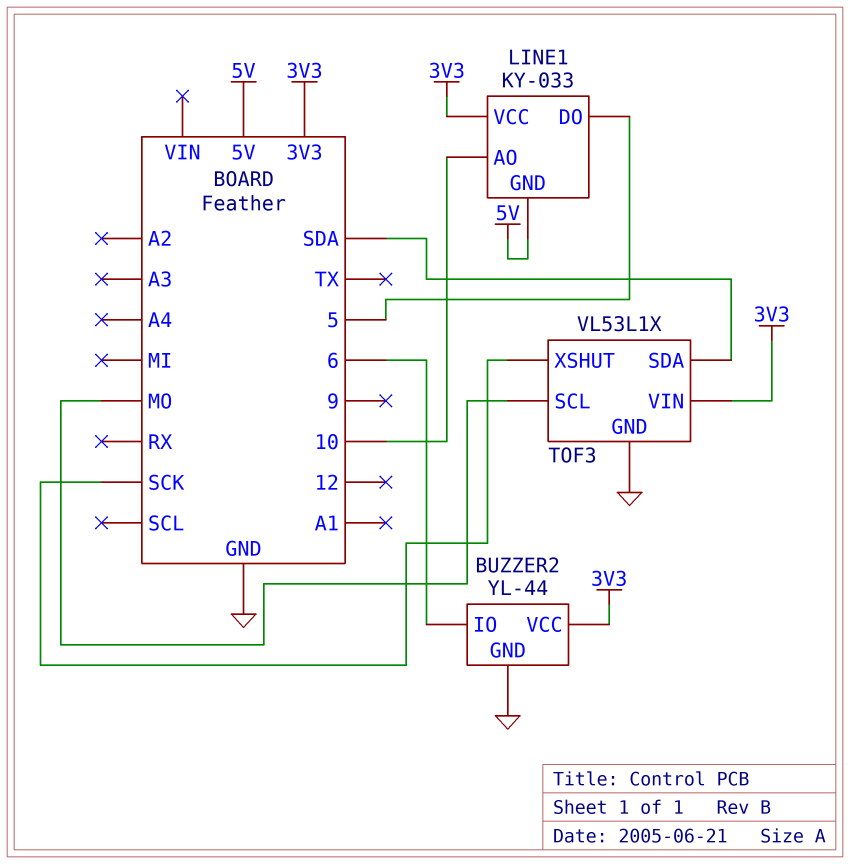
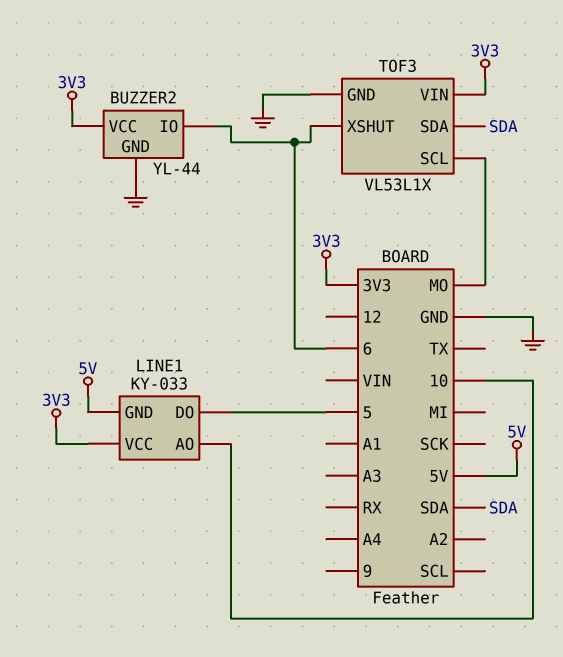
TOF3 pin XSHUT: SCK -> 6

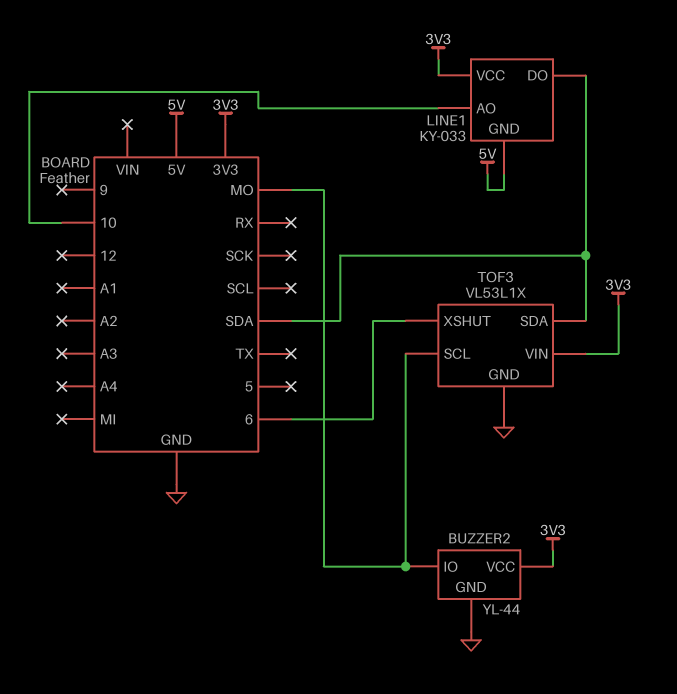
BUZZER2 pin IO: 6 -> MO
LINE1 pin DO: 5 -> SDA

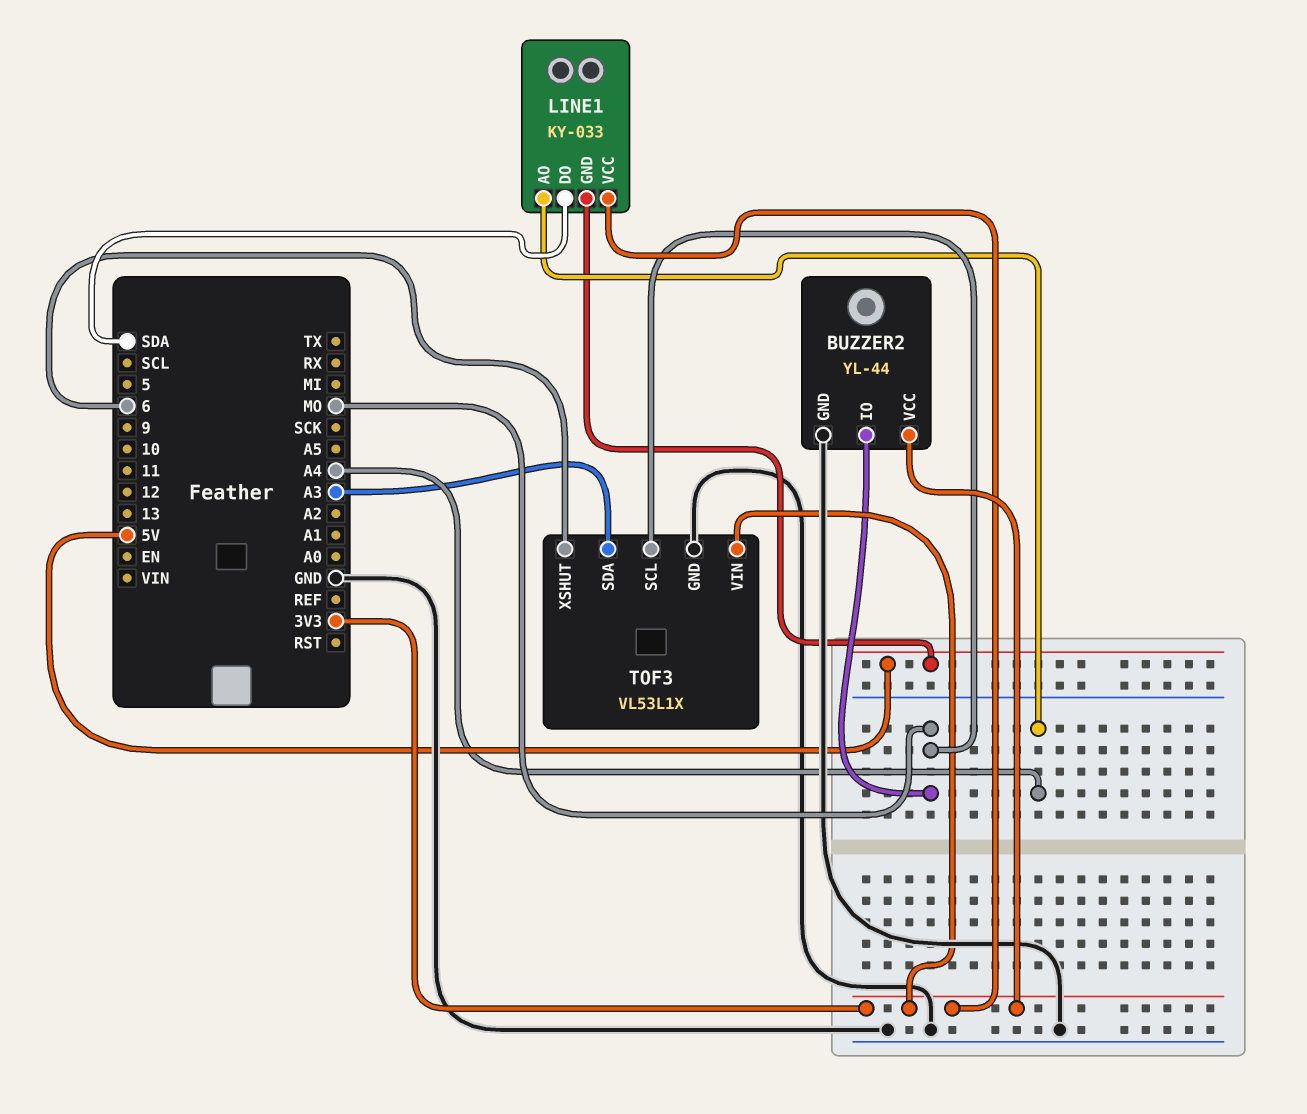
LINE1 pin AO: 10 -> A4
TOF3 pin SDA: SDA -> A3

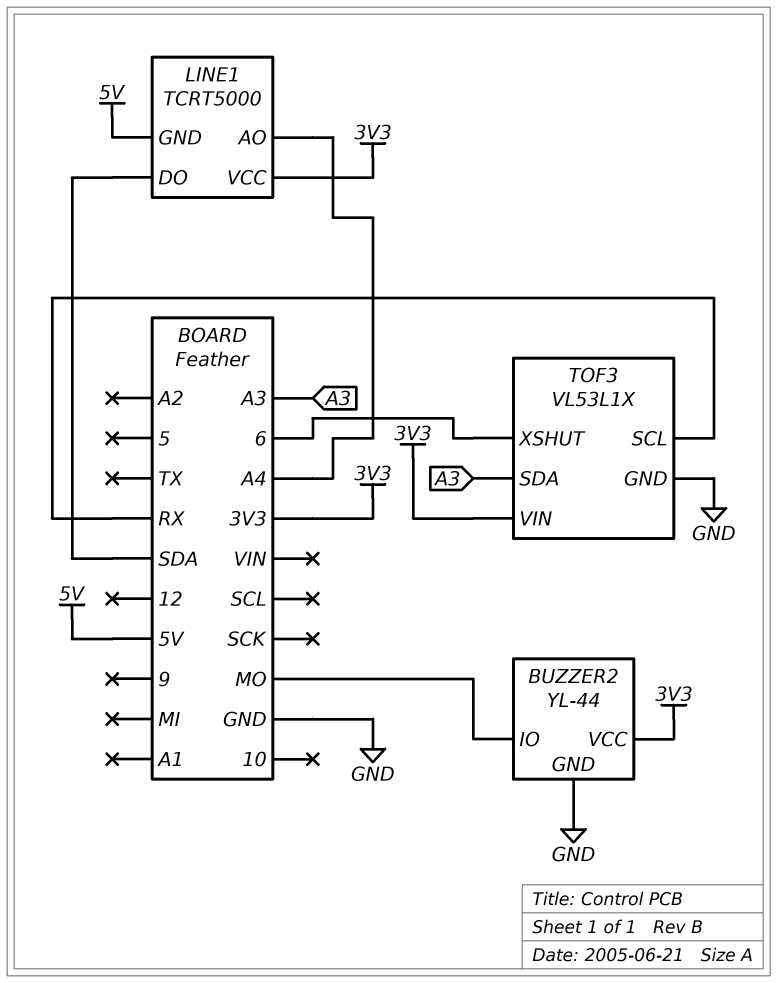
LINE1: KY-033 -> TCRT5000
TOF3 pin SCL: MO -> RX

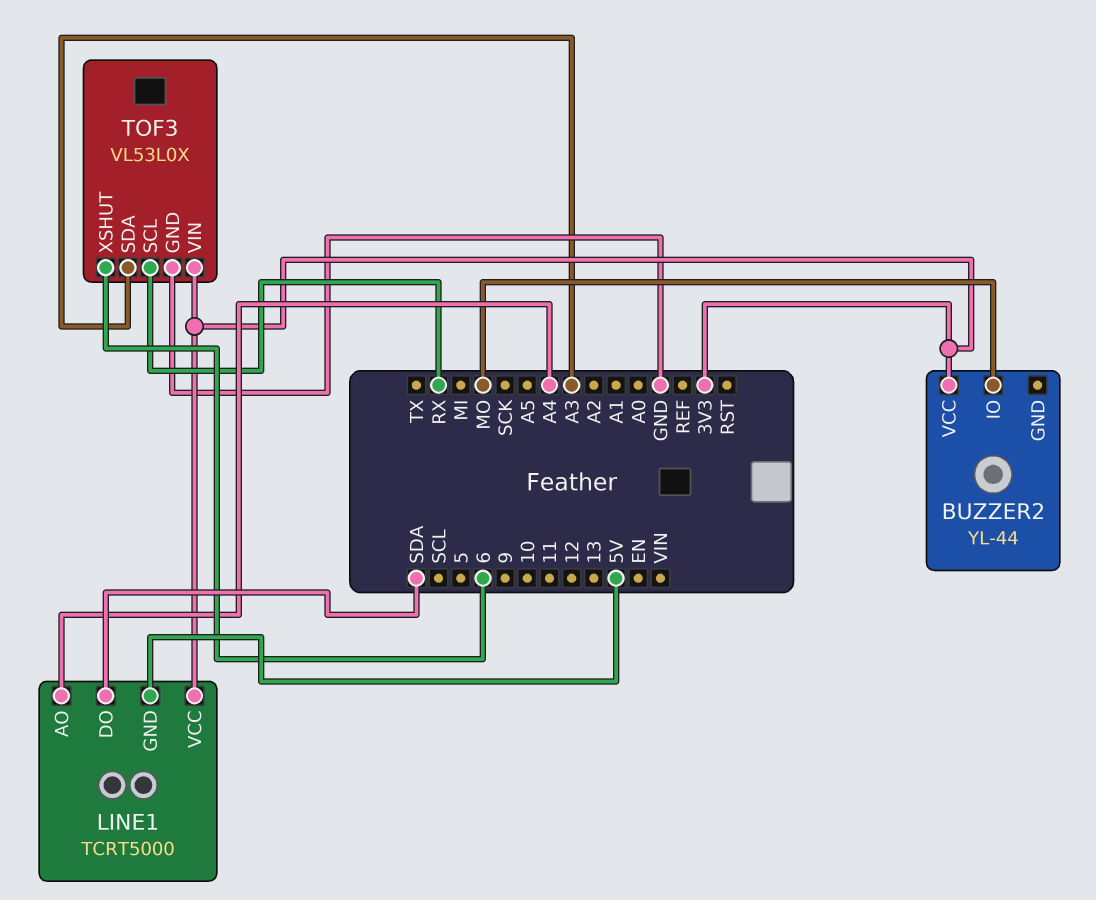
BUZZER2 pin GND: GND -> none
TOF3: VL53L1X -> VL53L0X

